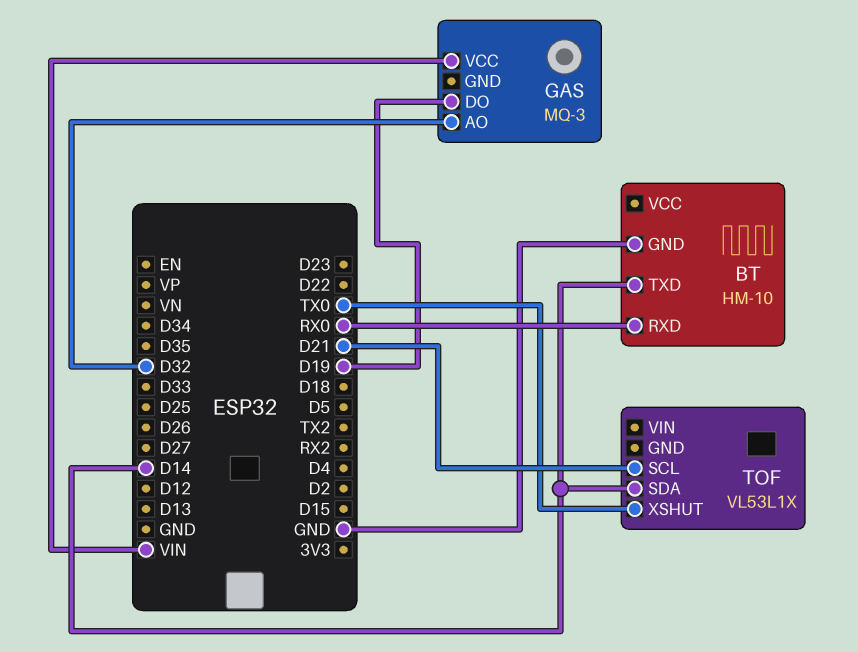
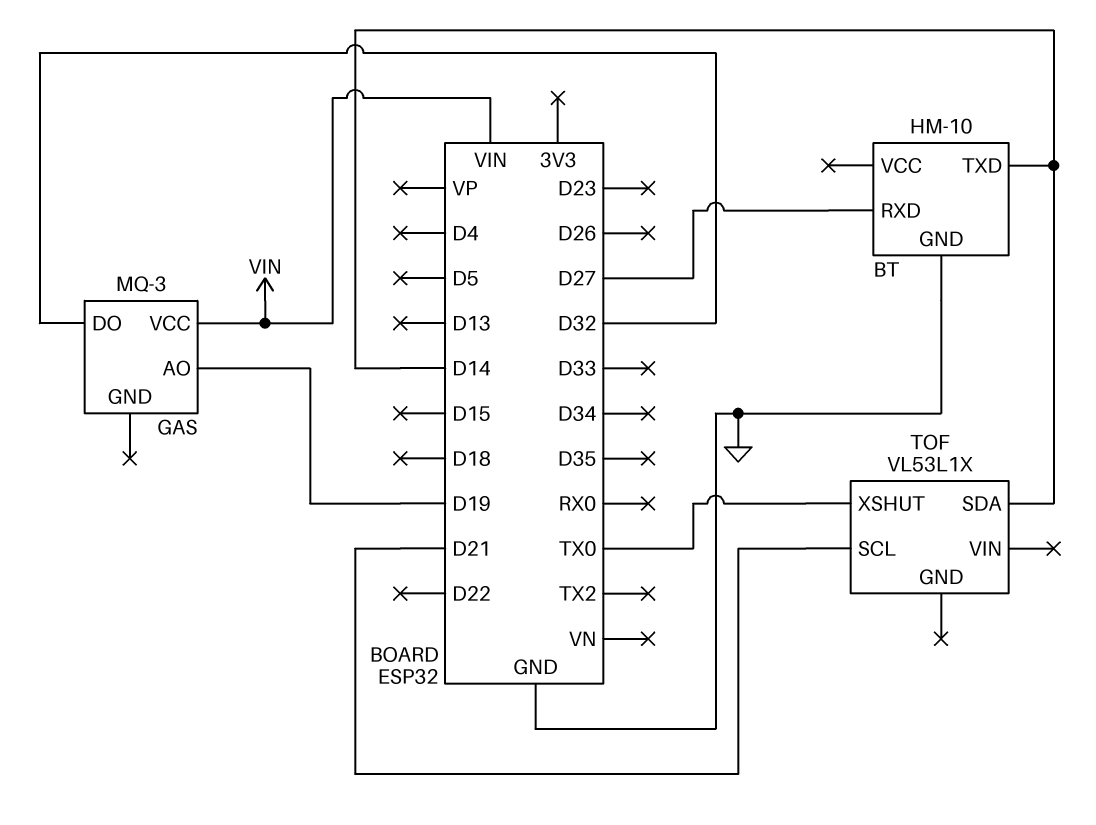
BT pin RXD: RX0 -> D27
GAS pin AO: D32 -> D19
GAS pin DO: D19 -> D32

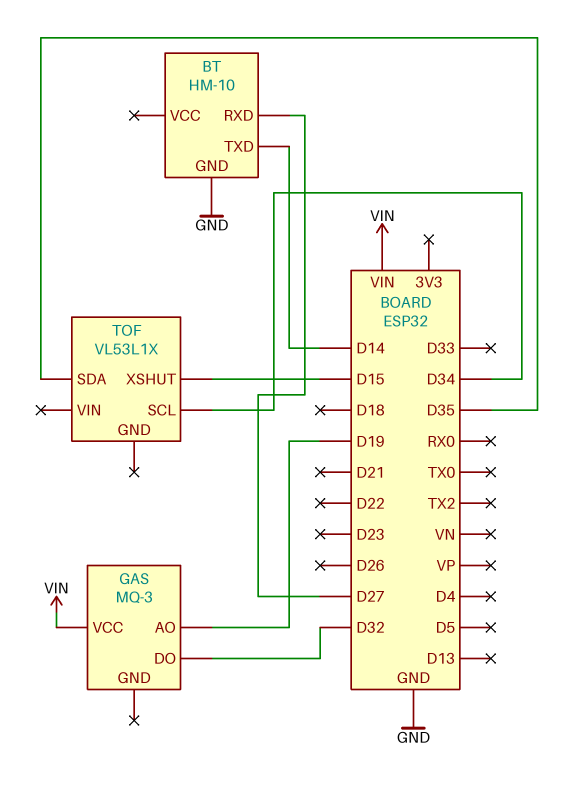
TOF pin SCL: D21 -> D34
TOF pin SDA: D14 -> D35
TOF pin XSHUT: TX0 -> D15

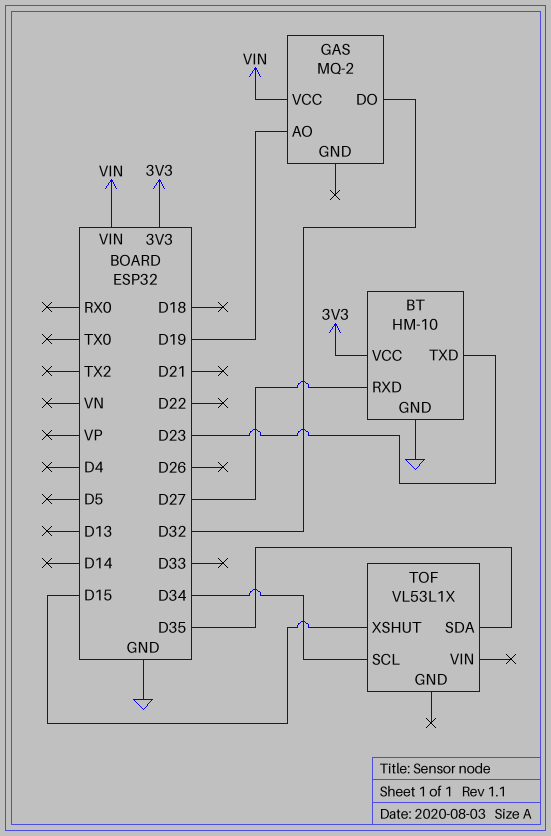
BT pin TXD: D14 -> D23
BT pin VCC: none -> 3V3
GAS: MQ-3 -> MQ-2

